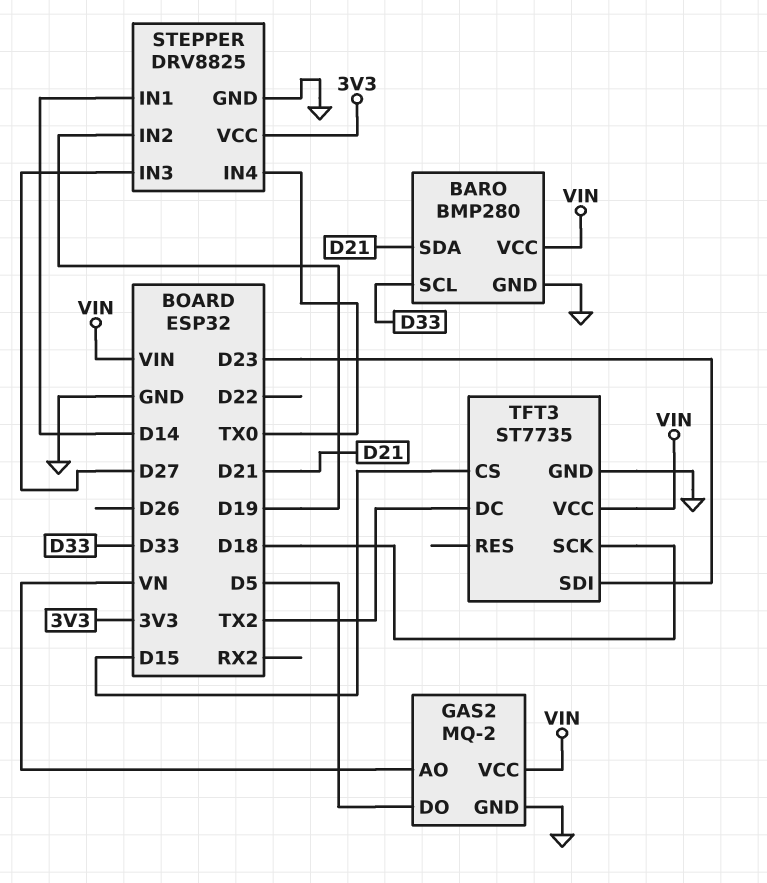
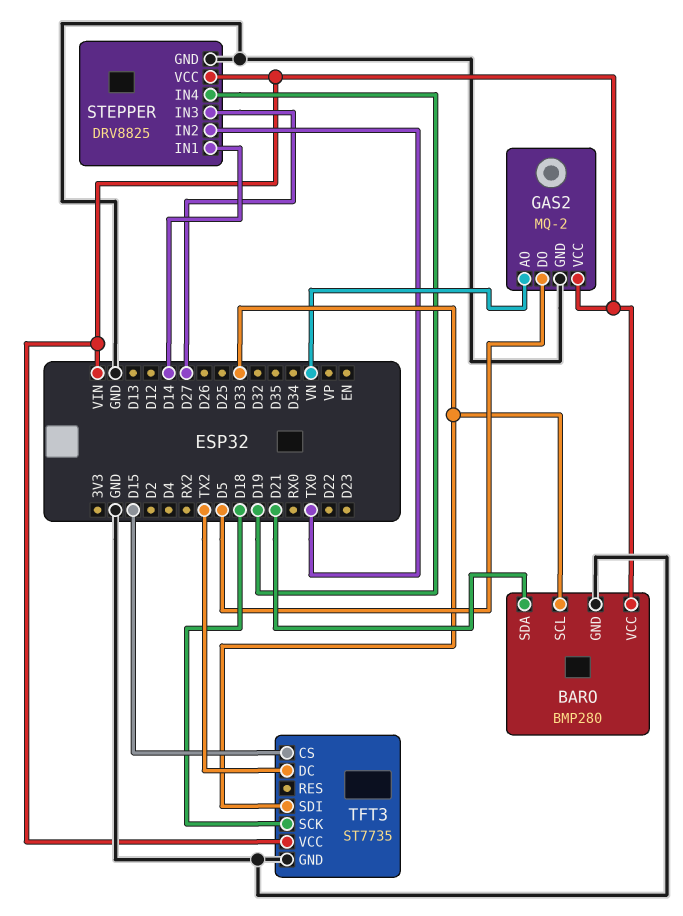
STEPPER pin IN2: D19 -> TX0
STEPPER pin IN4: TX0 -> D19
STEPPER pin VCC: 3V3 -> VIN
TFT3 pin SDI: D23 -> D33

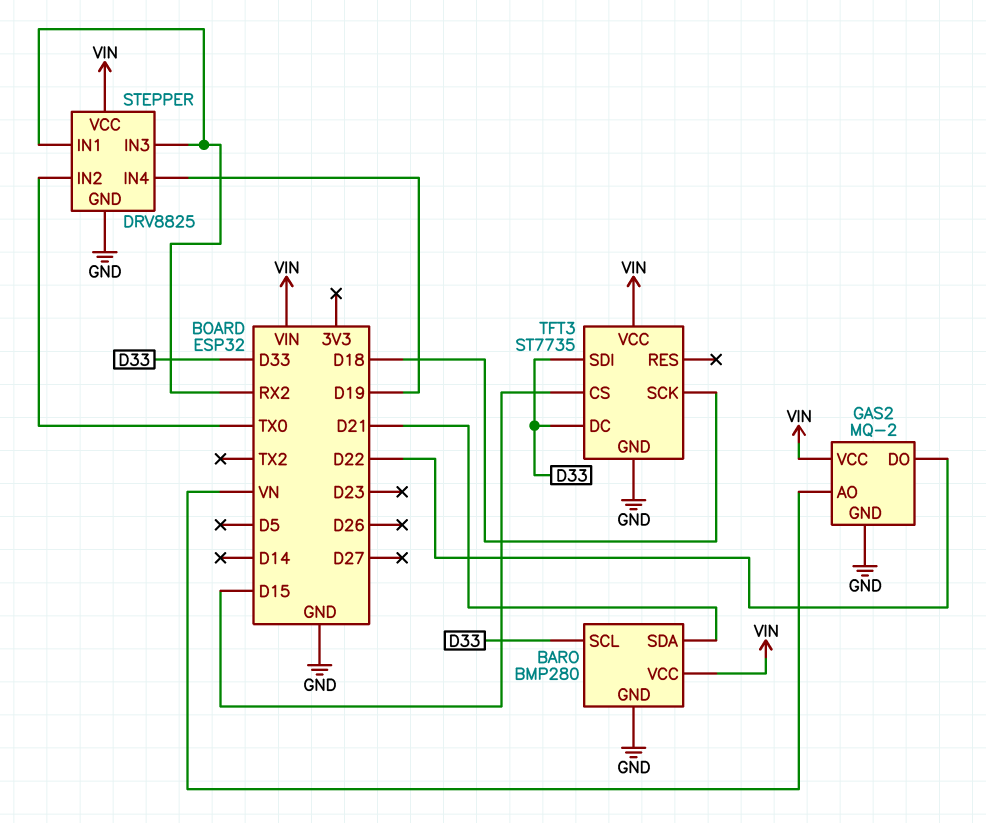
GAS2 pin DO: D5 -> D22
STEPPER pin IN1: D14 -> RX2
STEPPER pin IN3: D27 -> RX2
TFT3 pin DC: TX2 -> D33

